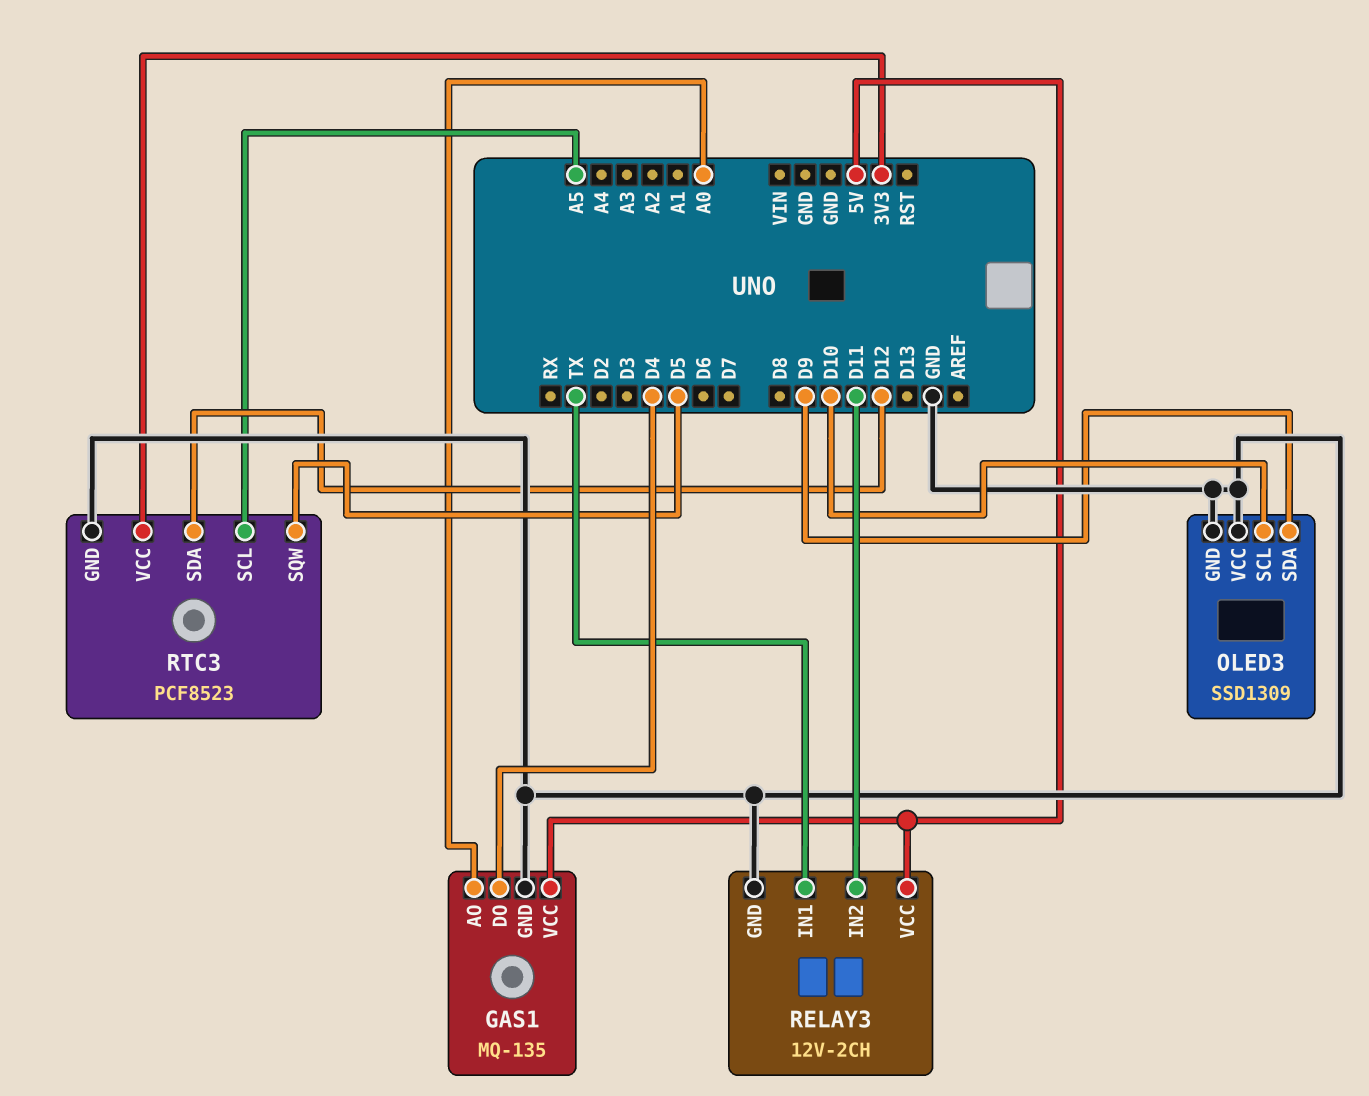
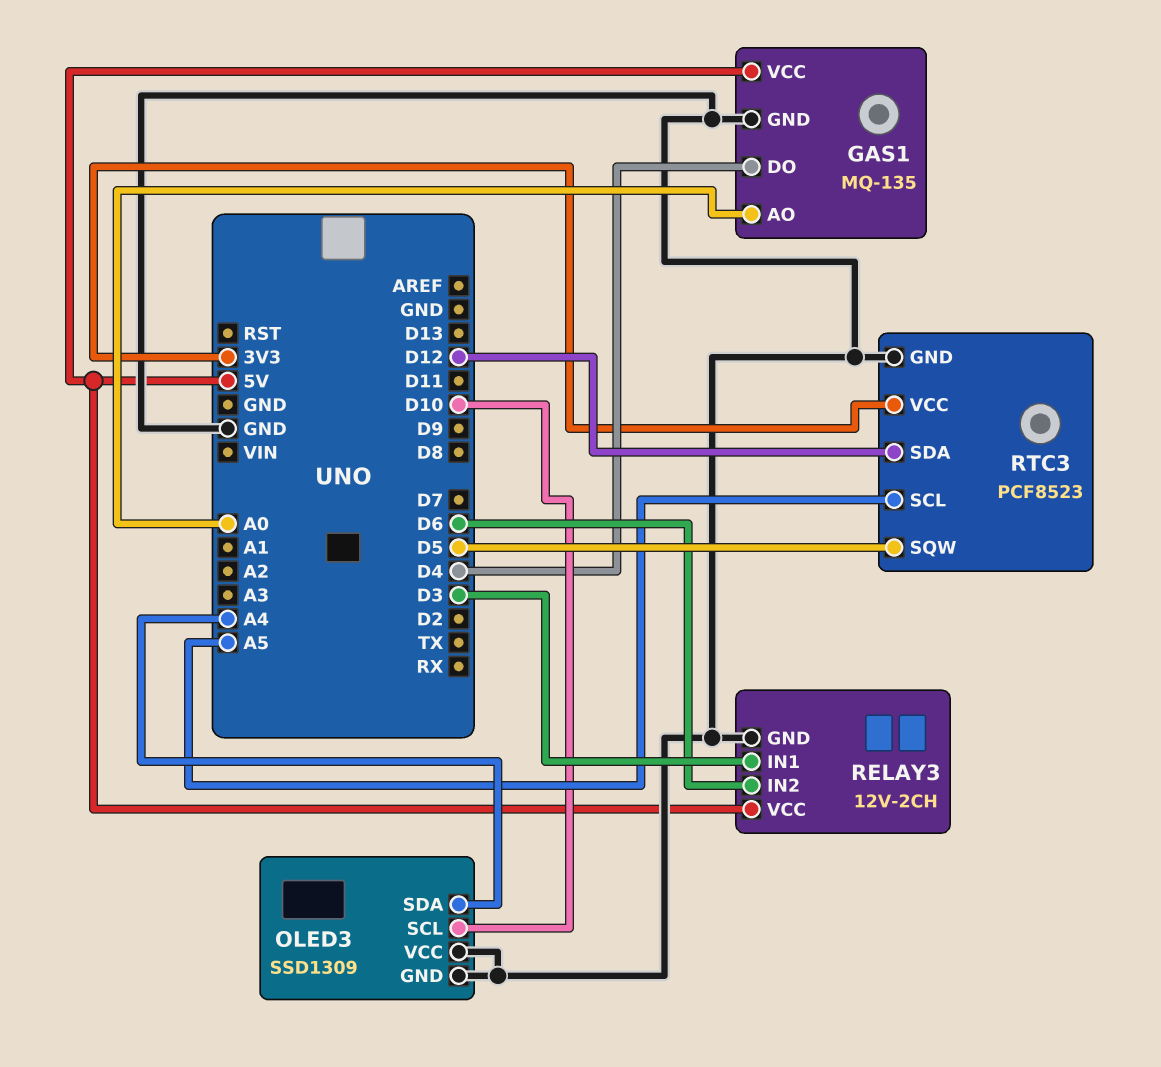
OLED3 pin SDA: D9 -> A4
RELAY3 pin IN1: TX -> D3
RELAY3 pin IN2: D11 -> D6

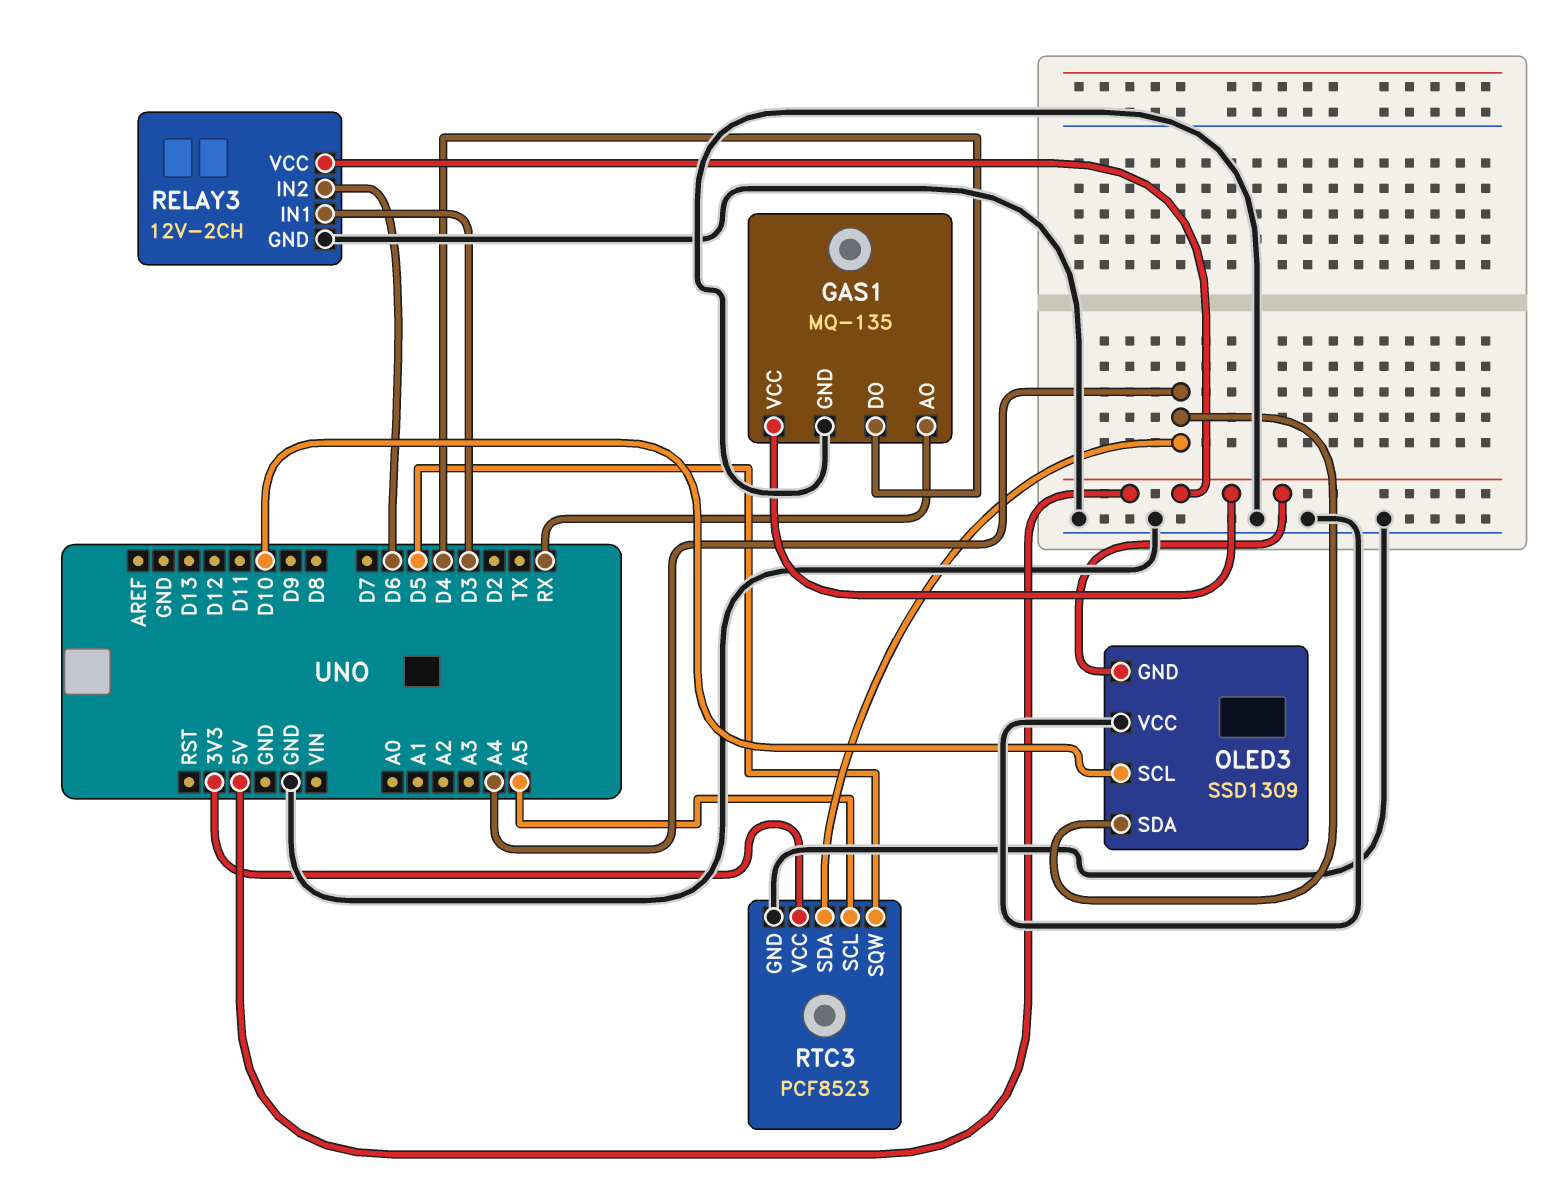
GAS1 pin AO: A0 -> RX
OLED3 pin GND: GND -> 5V
RTC3 pin SDA: D12 -> A4

